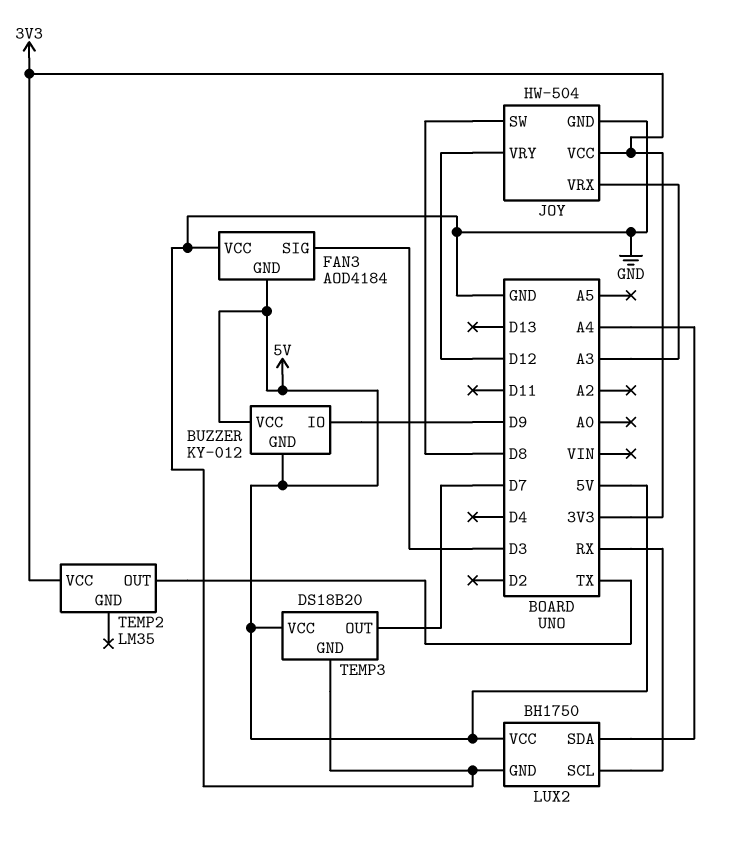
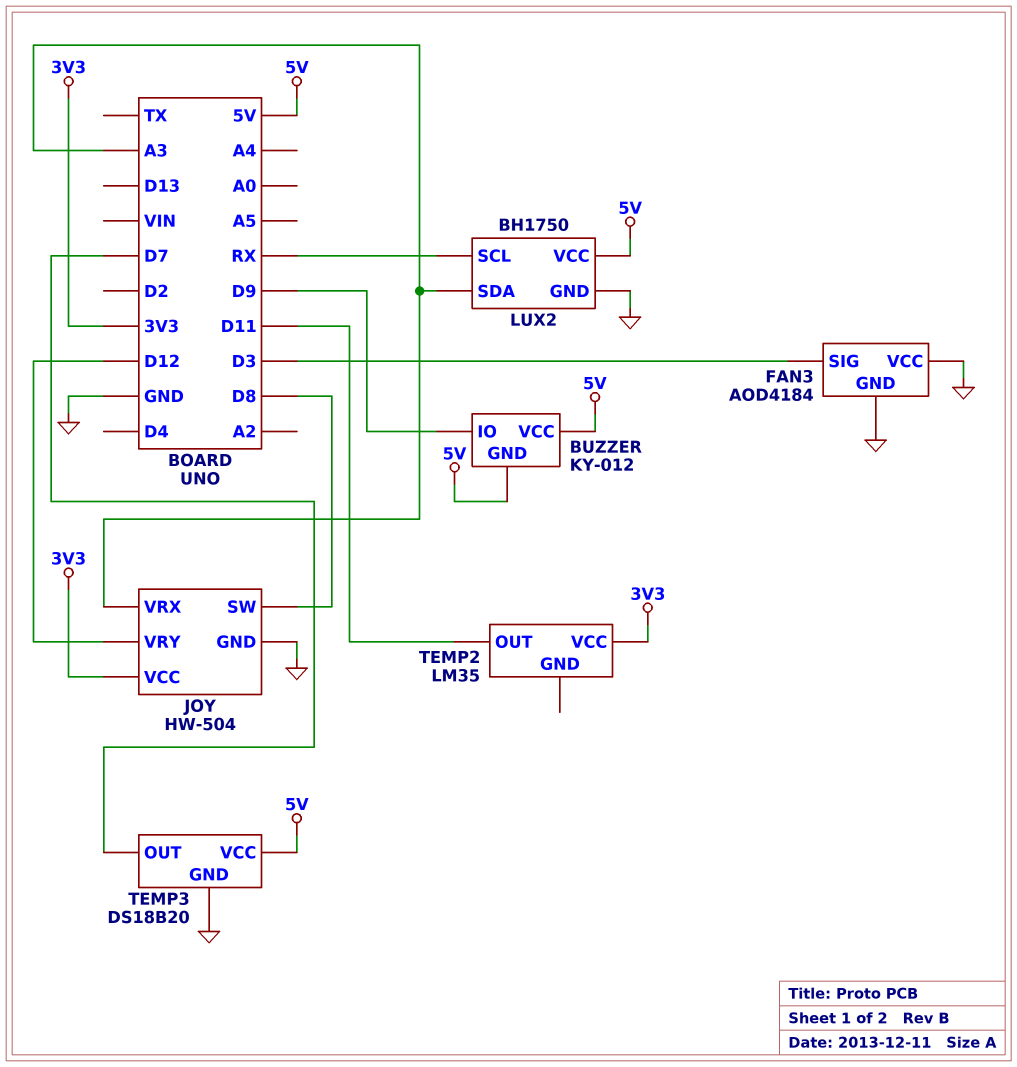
FAN3 pin GND: 5V -> GND
LUX2 pin SDA: A4 -> A3
TEMP2 pin OUT: TX -> D11

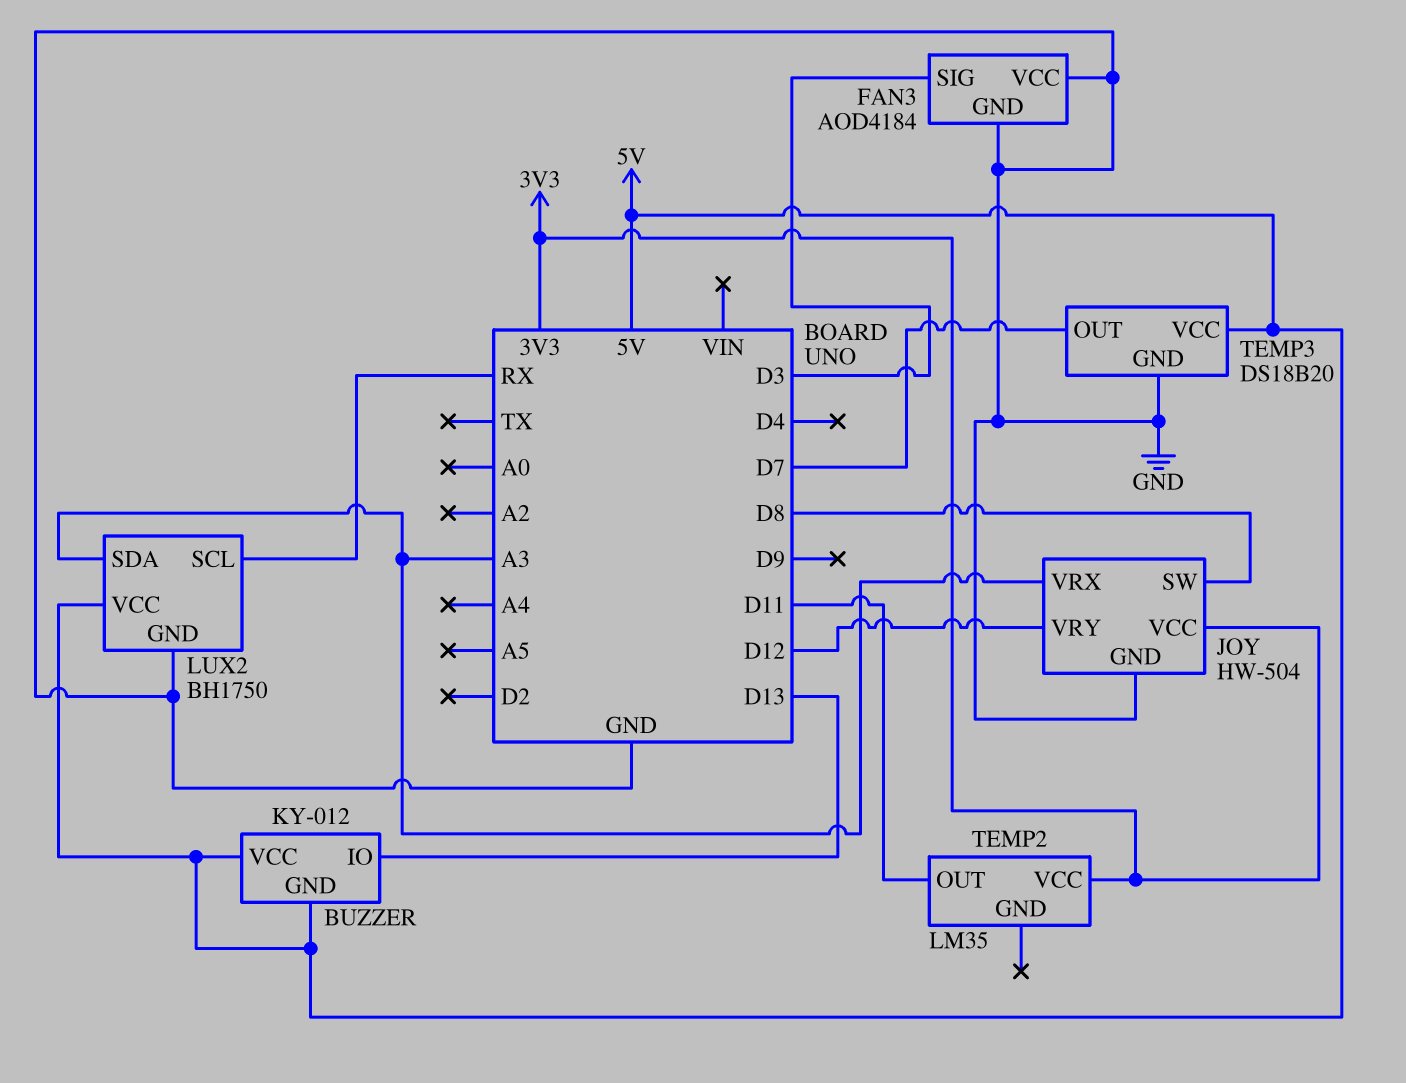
BUZZER pin IO: D9 -> D13

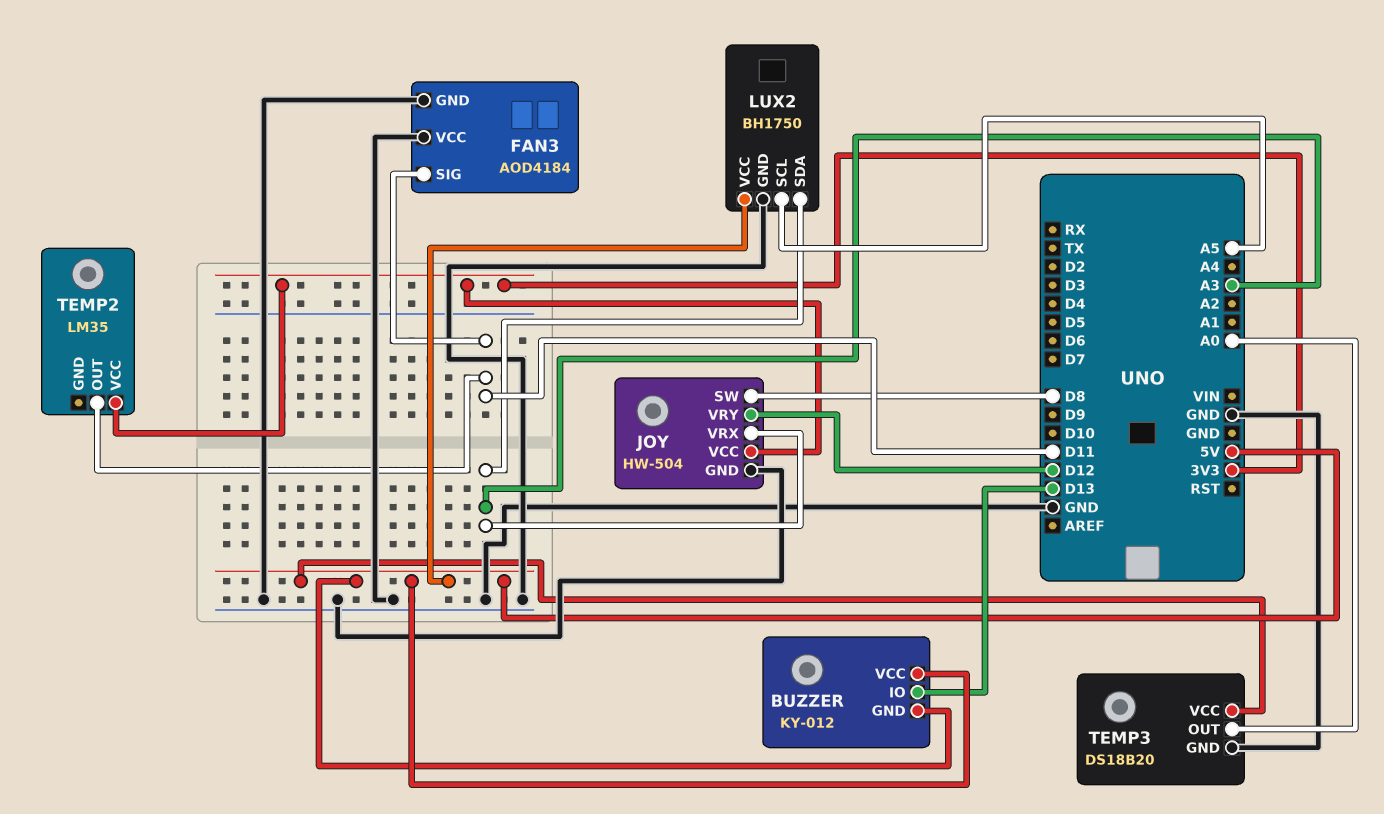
FAN3 pin SIG: D3 -> D11
LUX2 pin SCL: RX -> A5
TEMP3 pin OUT: D7 -> A0

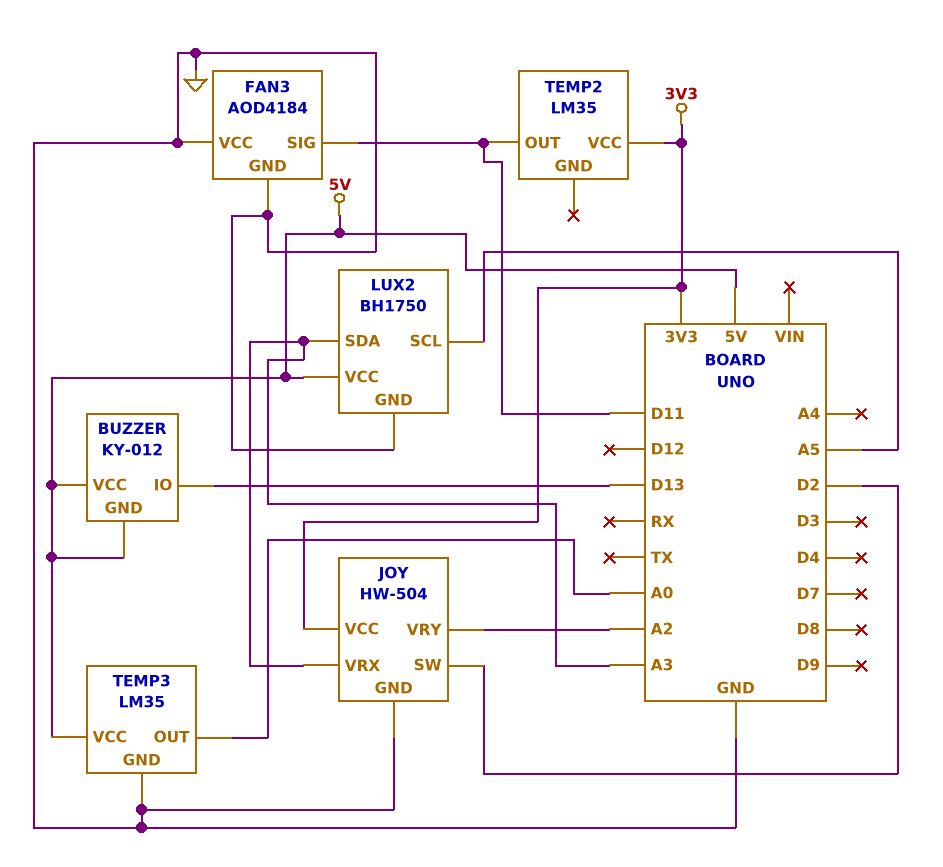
JOY pin SW: D8 -> D2
JOY pin VRY: D12 -> A2
TEMP3: DS18B20 -> LM35

